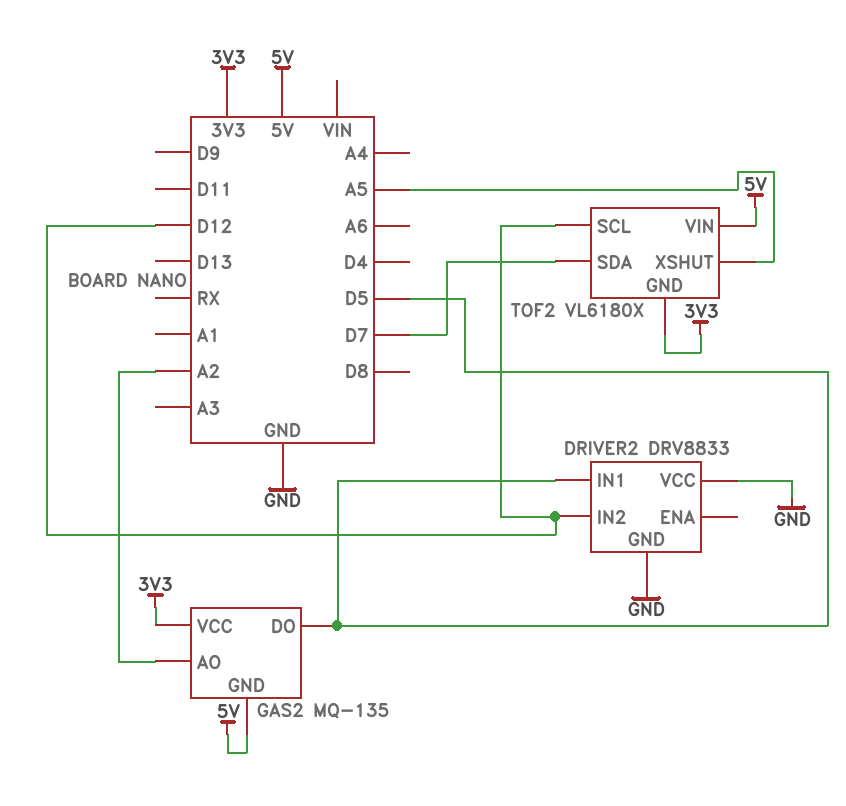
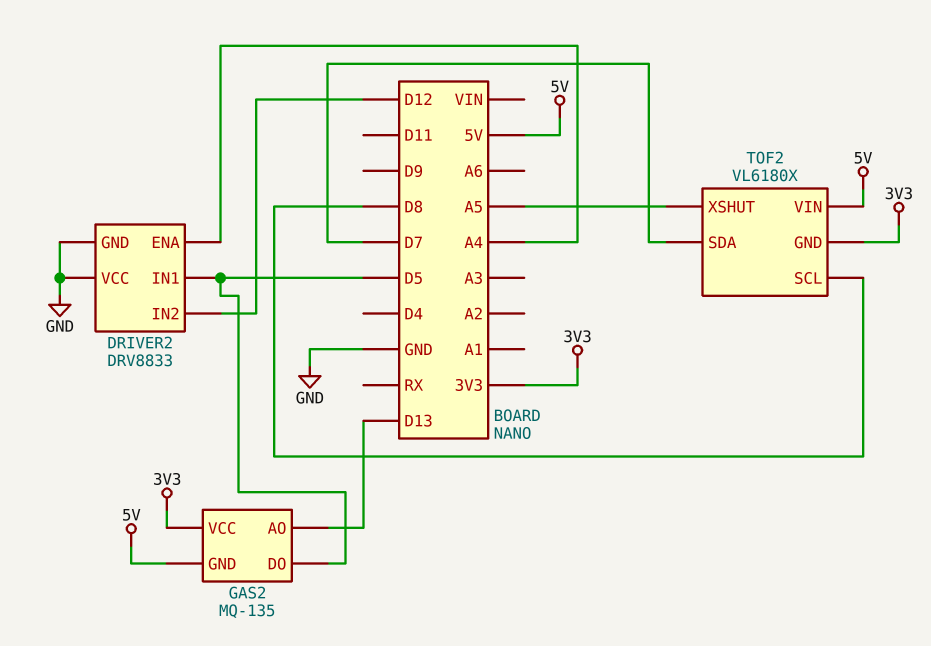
DRIVER2 pin ENA: none -> A4
GAS2 pin AO: A2 -> D13
TOF2 pin SCL: D12 -> D8

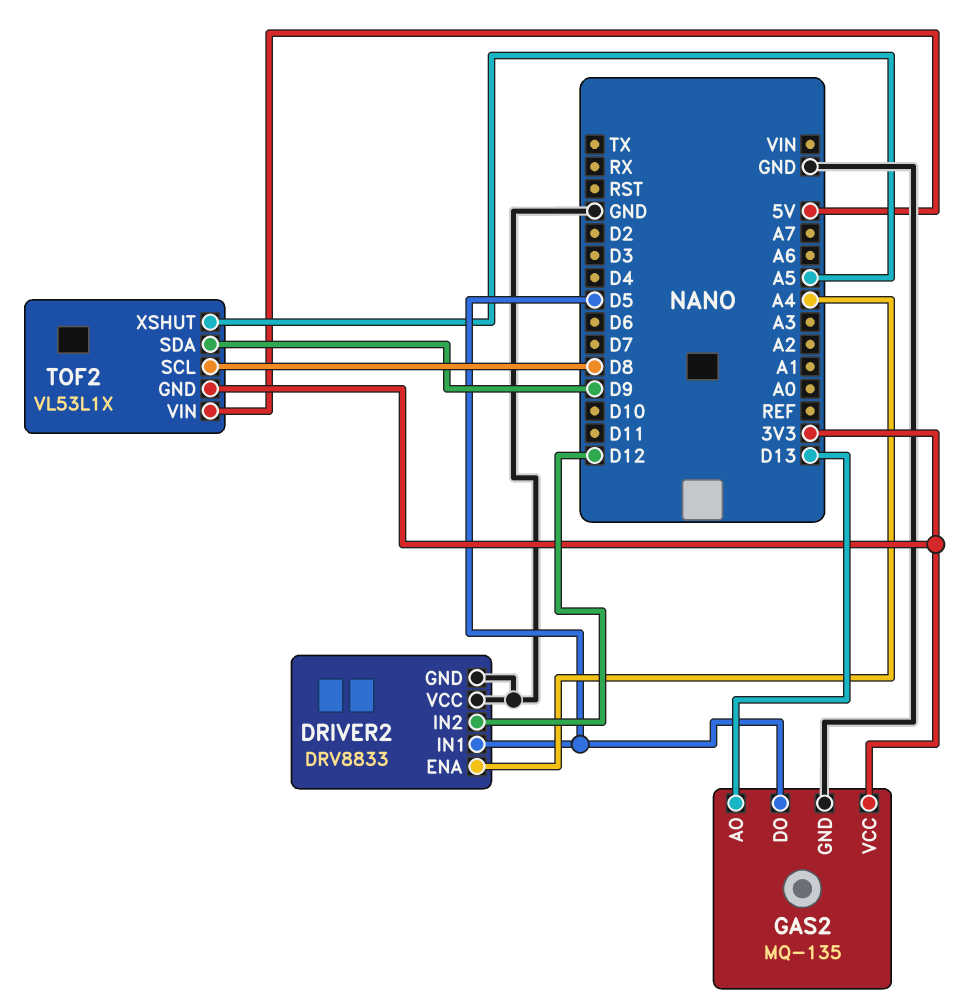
GAS2 pin GND: 5V -> GND
TOF2: VL6180X -> VL53L1X
TOF2 pin SDA: D7 -> D9

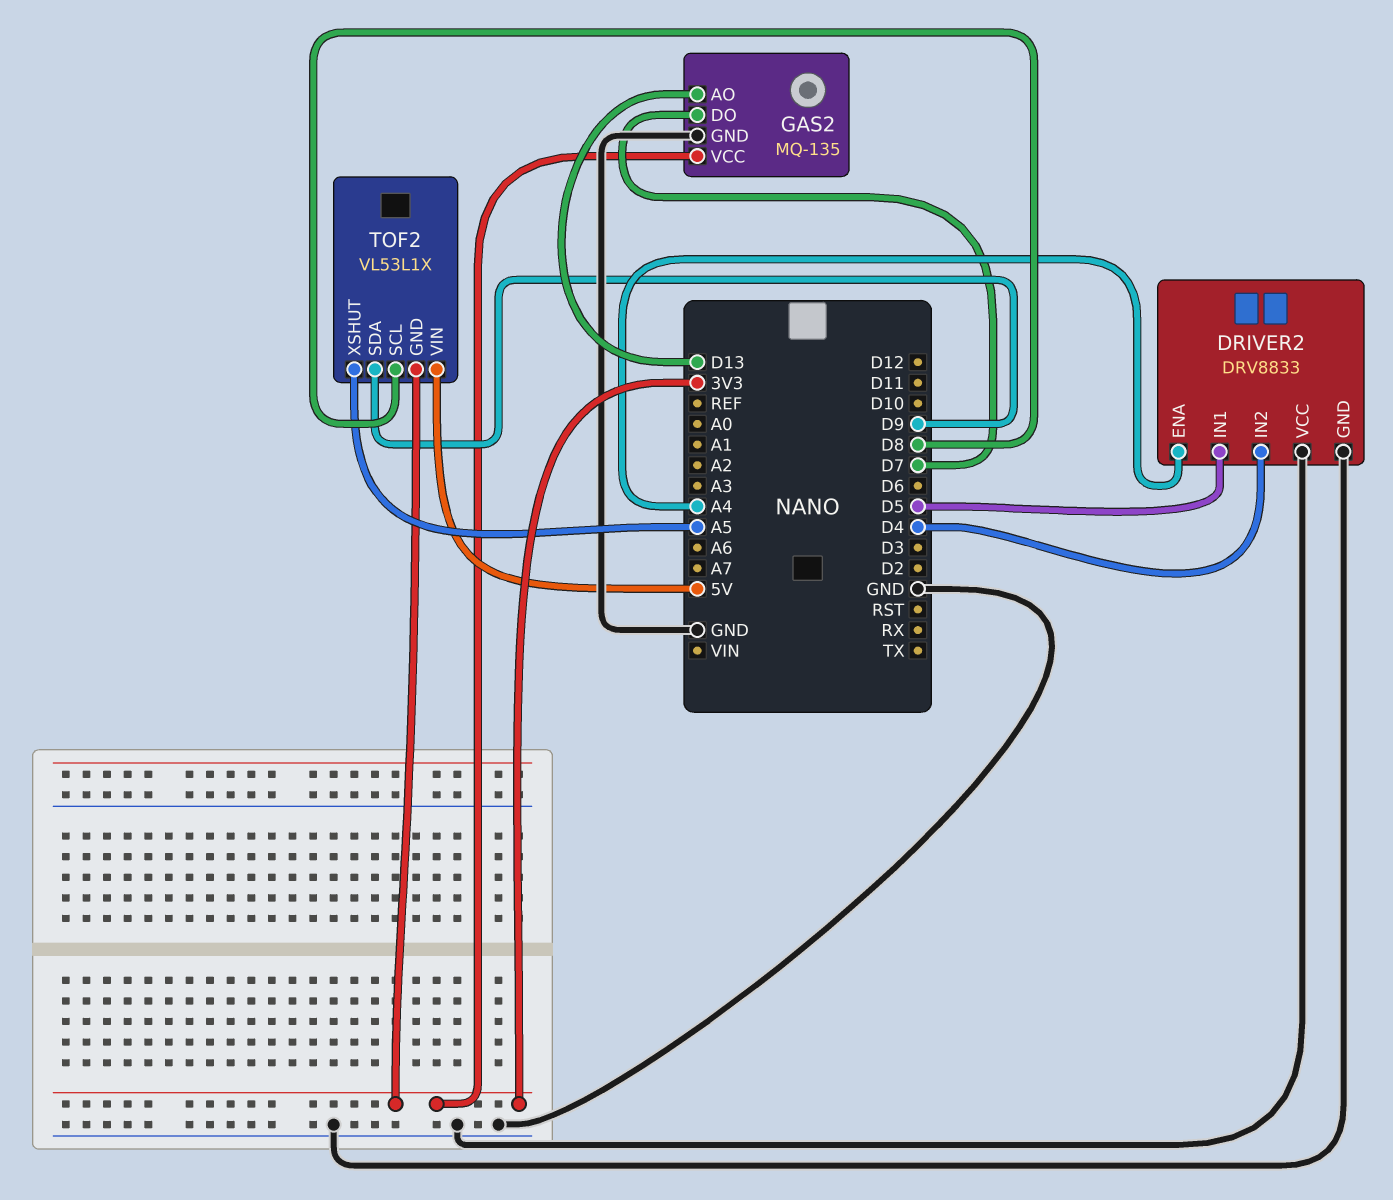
DRIVER2 pin IN2: D12 -> D4
GAS2 pin DO: D5 -> D7

